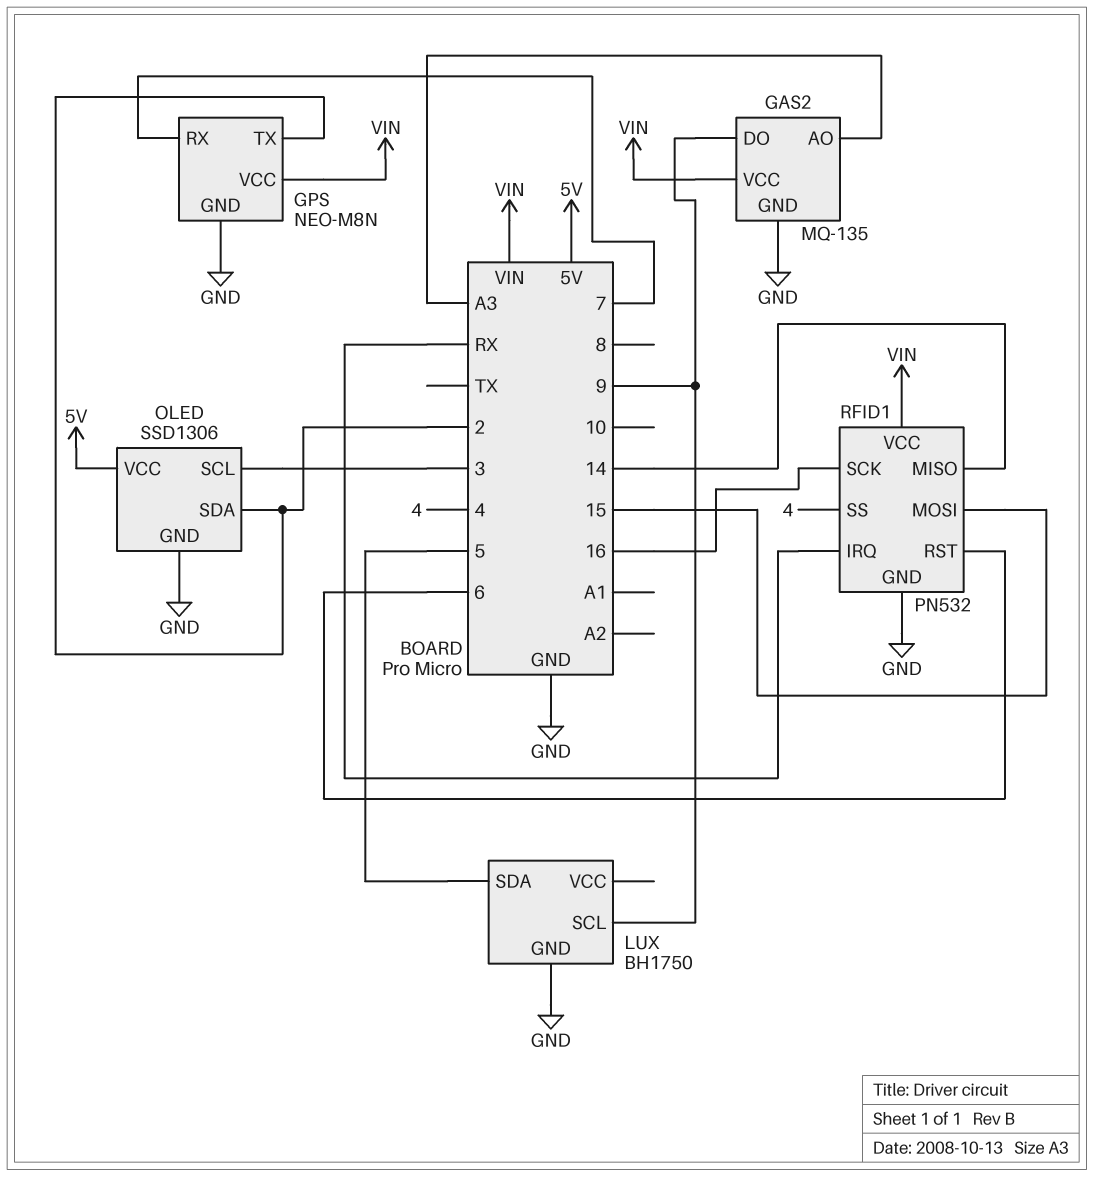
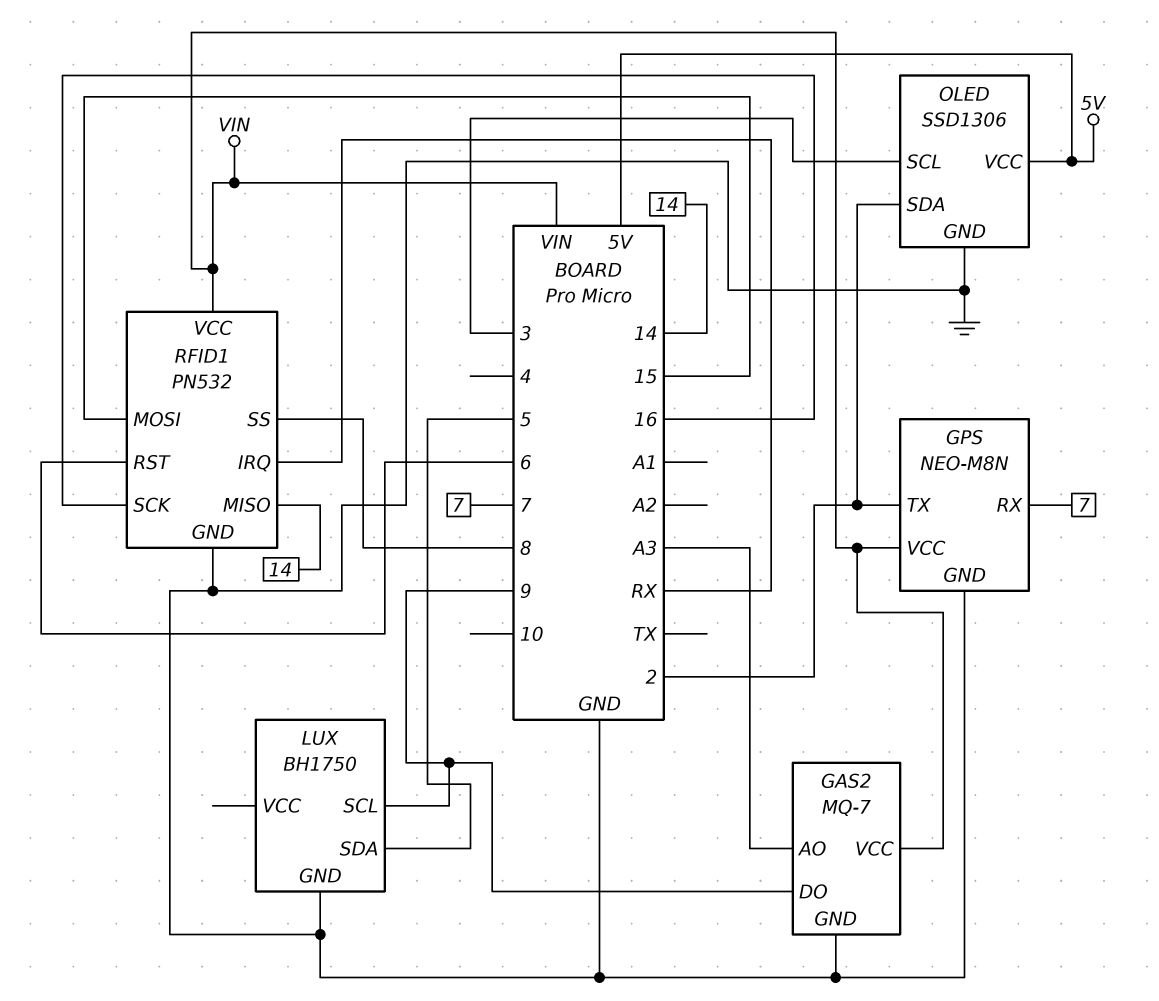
GAS2: MQ-135 -> MQ-7
RFID1 pin SS: 4 -> 8

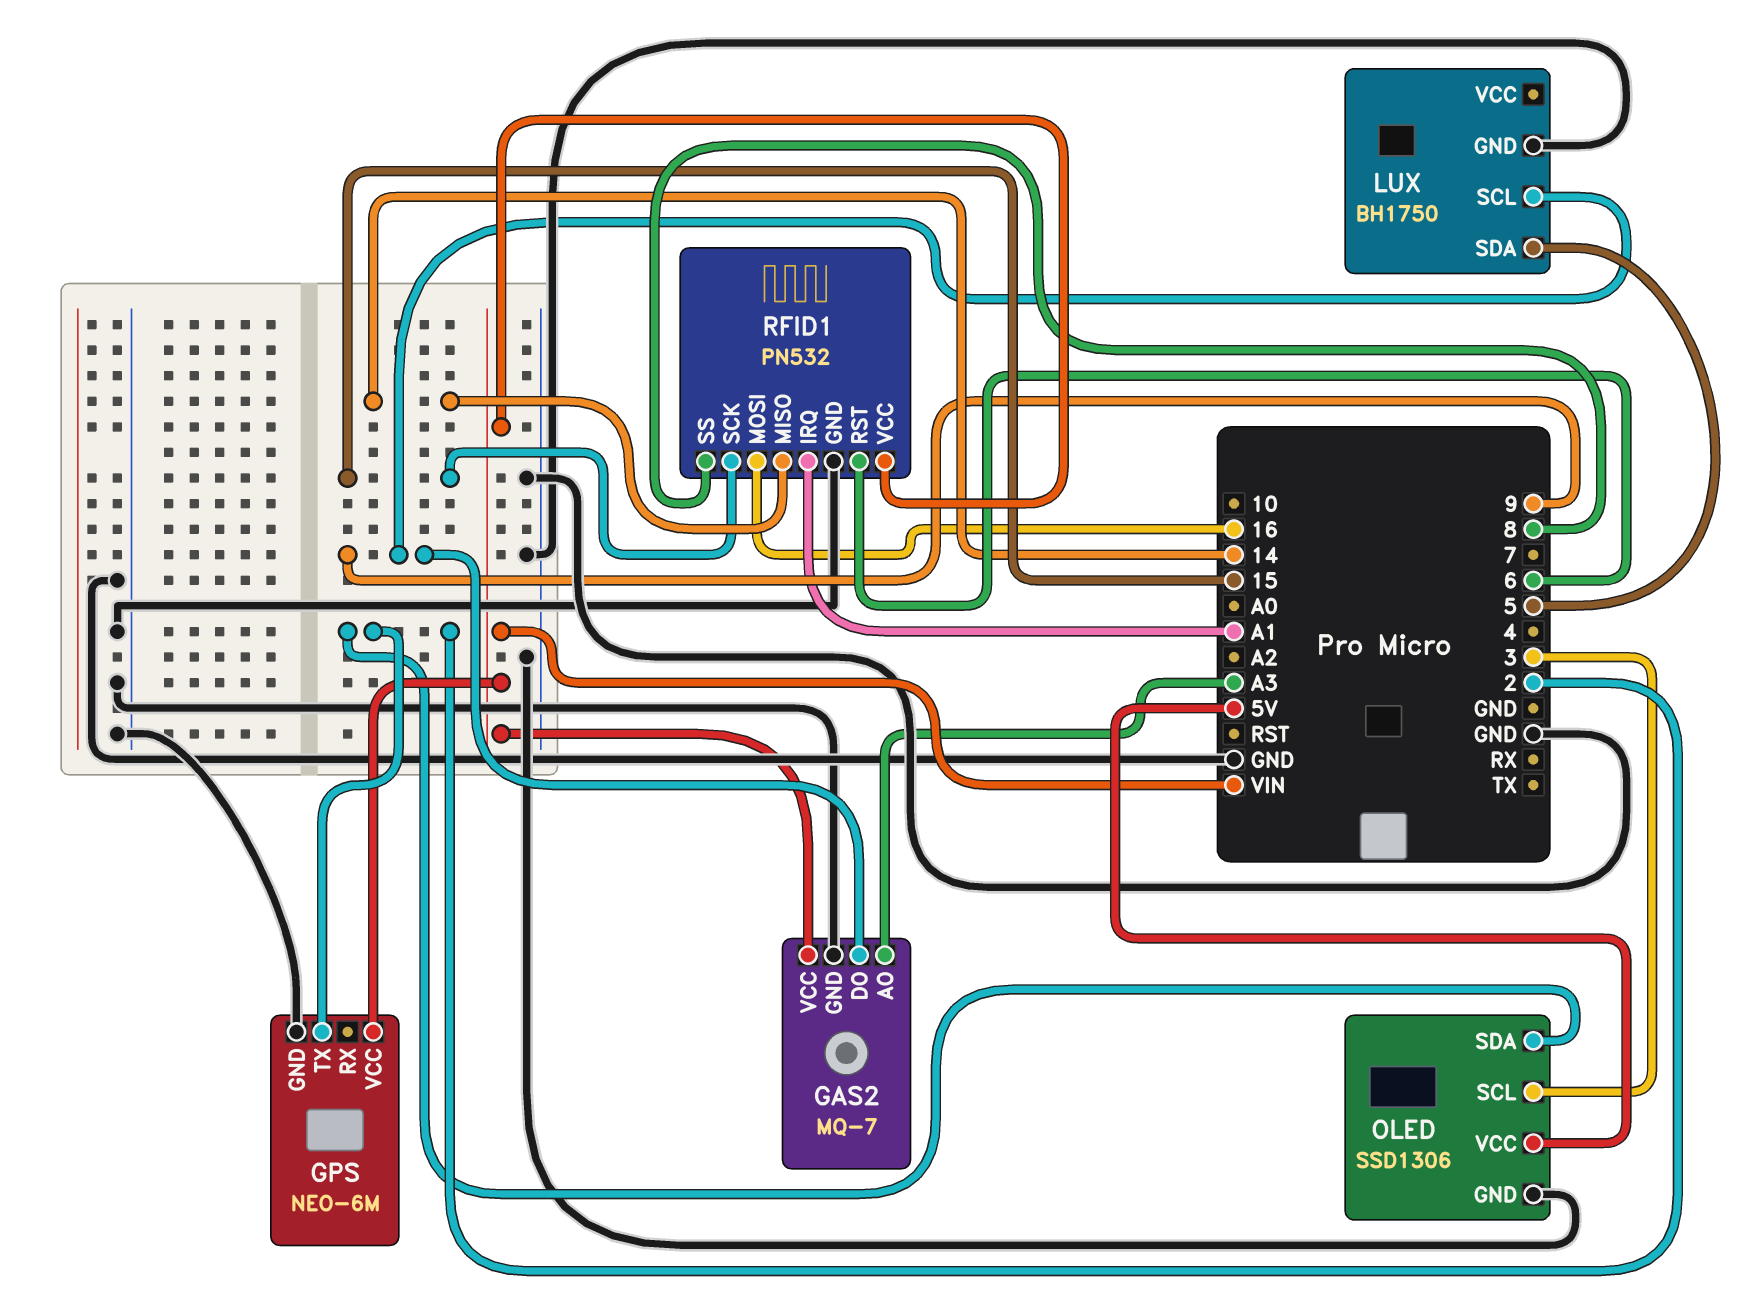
GPS: NEO-M8N -> NEO-6M
GPS pin RX: 7 -> none
RFID1 pin IRQ: RX -> A1
RFID1 pin MOSI: 15 -> 16
RFID1 pin SCK: 16 -> 15

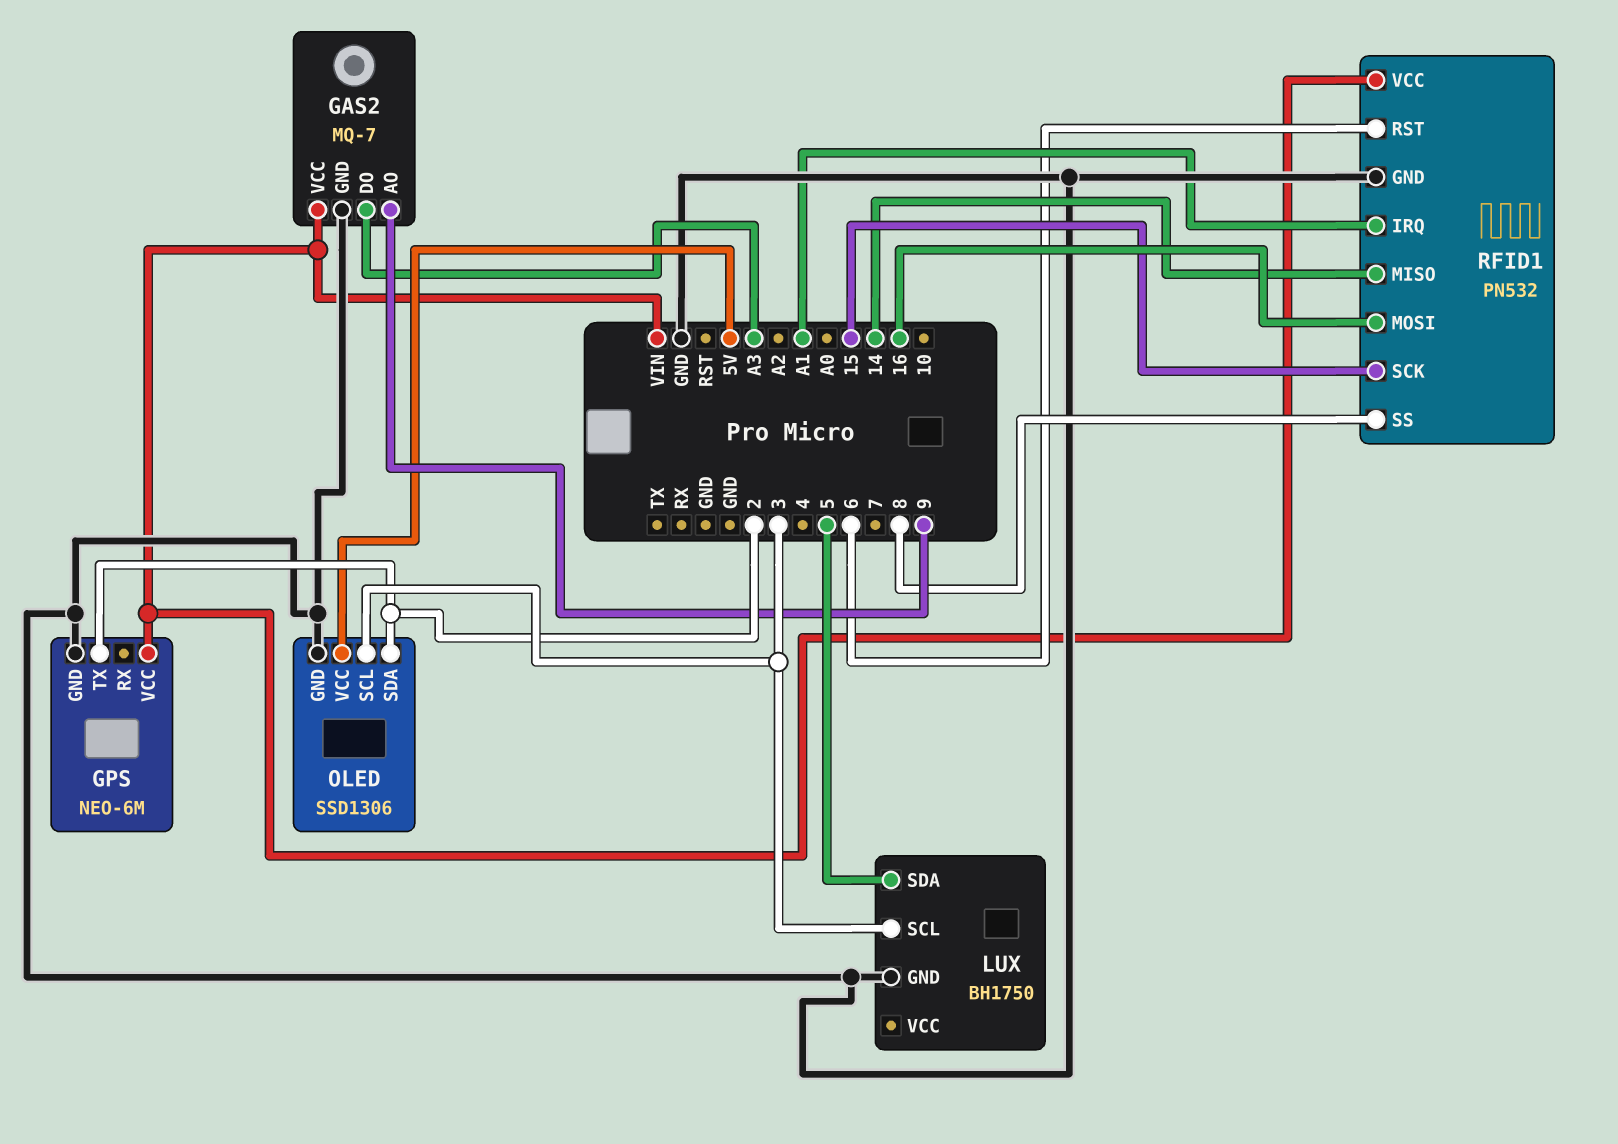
GAS2 pin AO: A3 -> 9
GAS2 pin DO: 9 -> A3
LUX pin SCL: 9 -> 3

